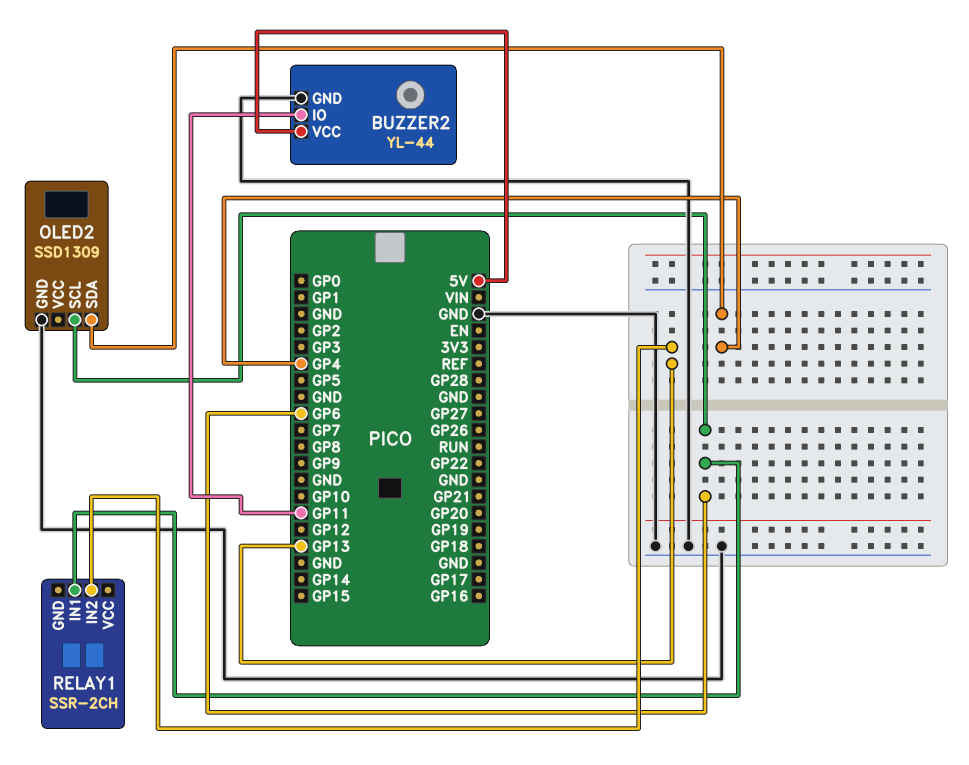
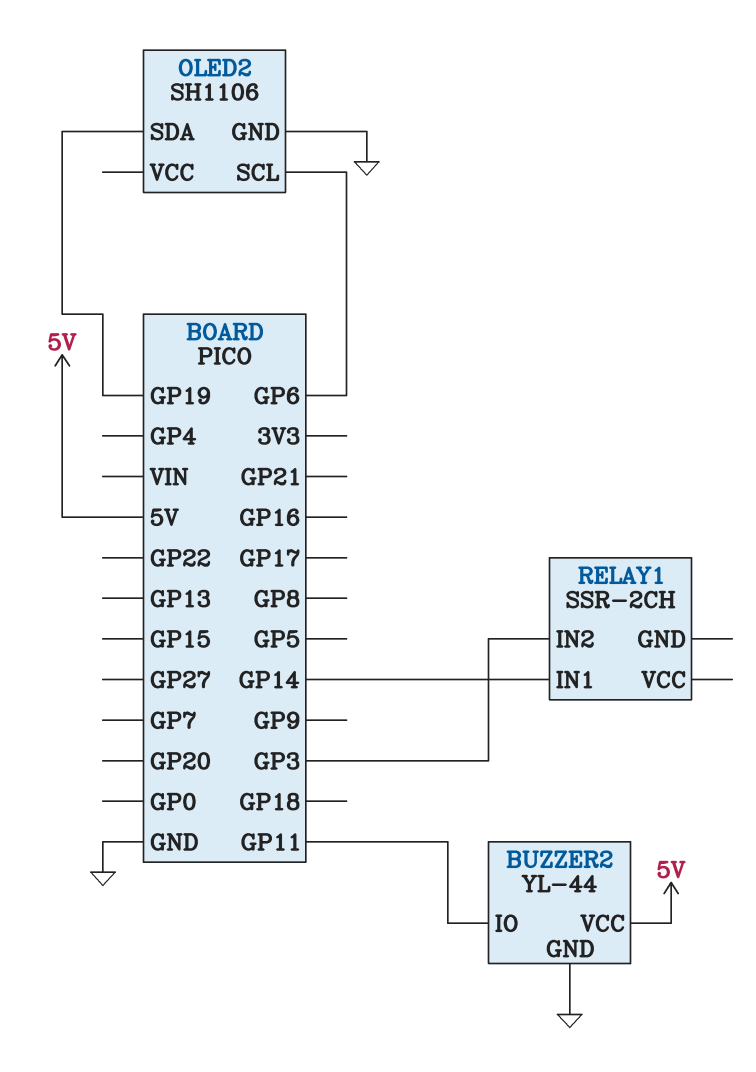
OLED2: SSD1309 -> SH1106
OLED2 pin SDA: GP4 -> GP19
RELAY1 pin IN1: GP6 -> GP14
RELAY1 pin IN2: GP13 -> GP3

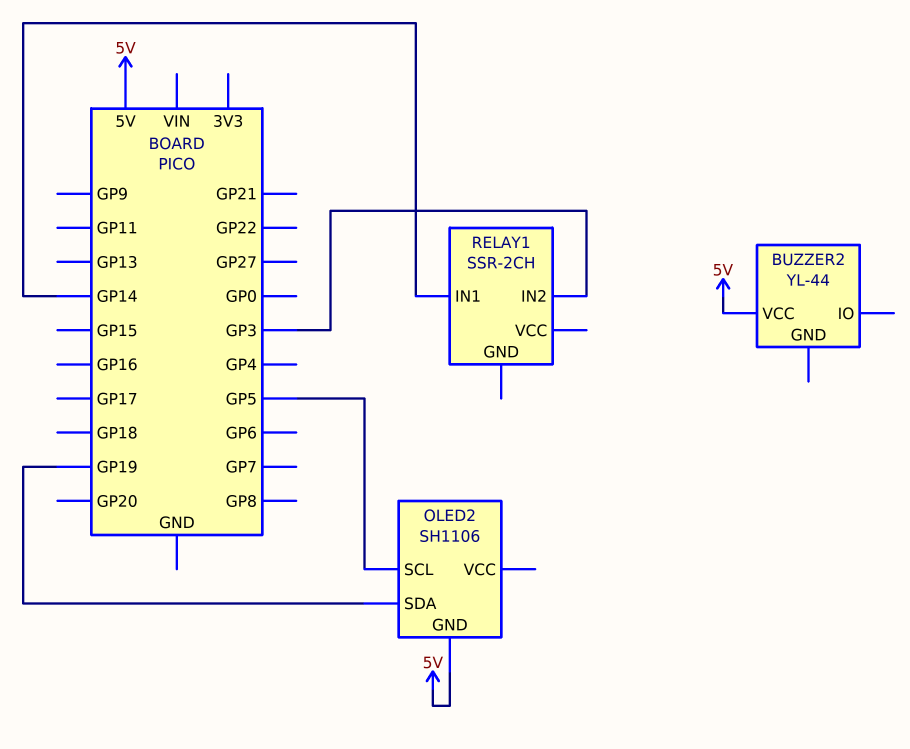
BUZZER2 pin GND: GND -> none
BUZZER2 pin IO: GP11 -> none
OLED2 pin GND: GND -> 5V
OLED2 pin SCL: GP6 -> GP5

